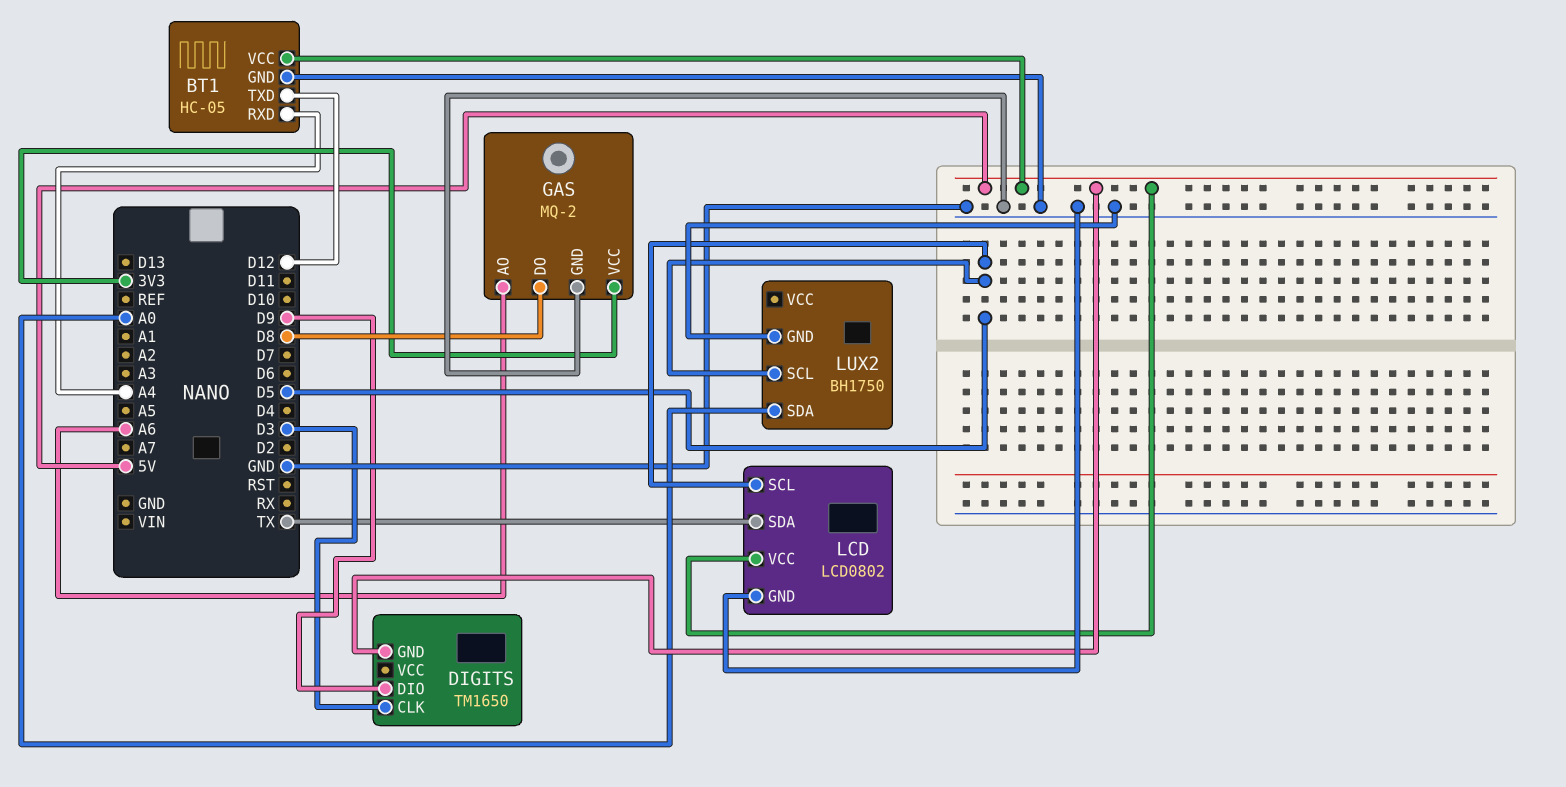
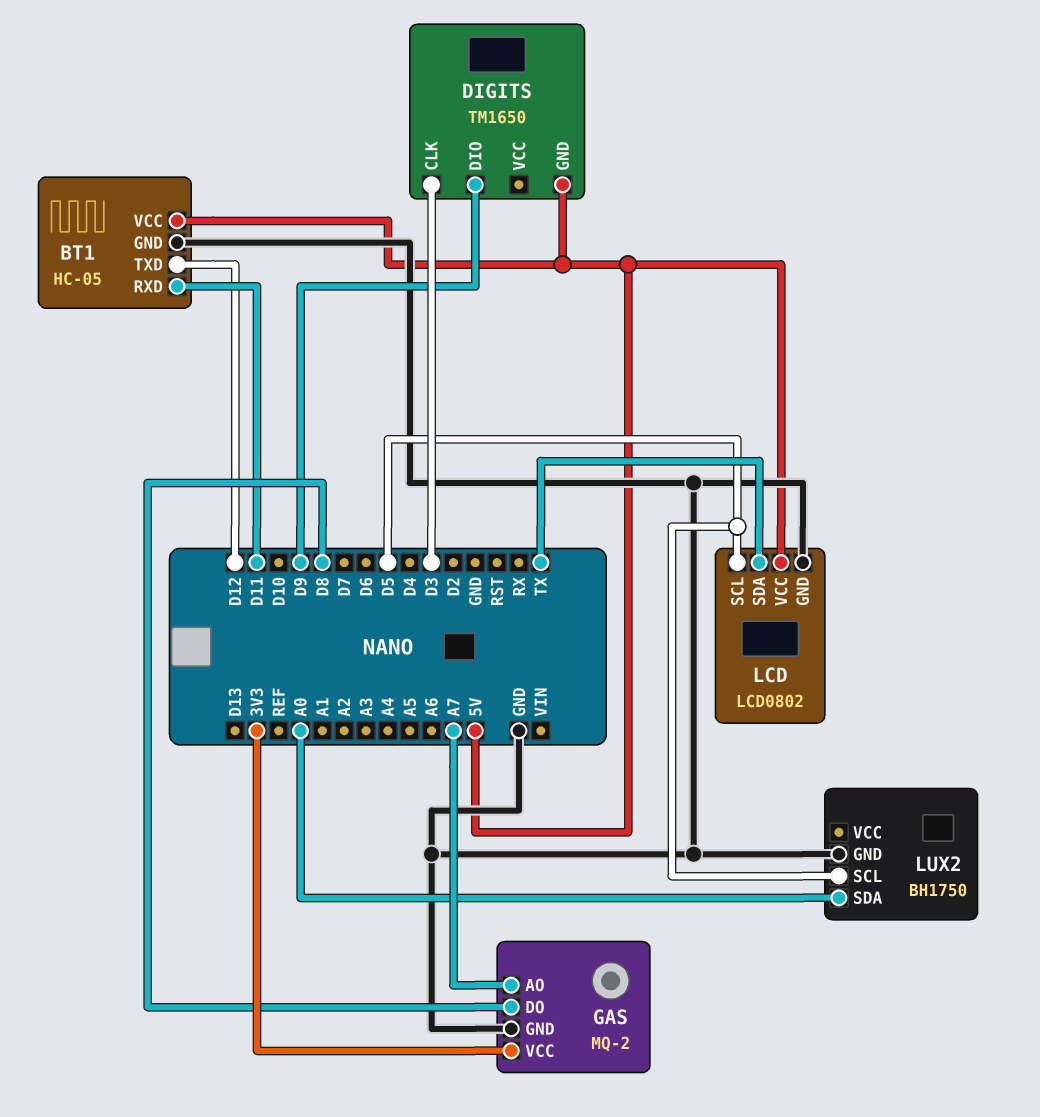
BT1 pin RXD: A4 -> D11
GAS pin AO: A6 -> A7

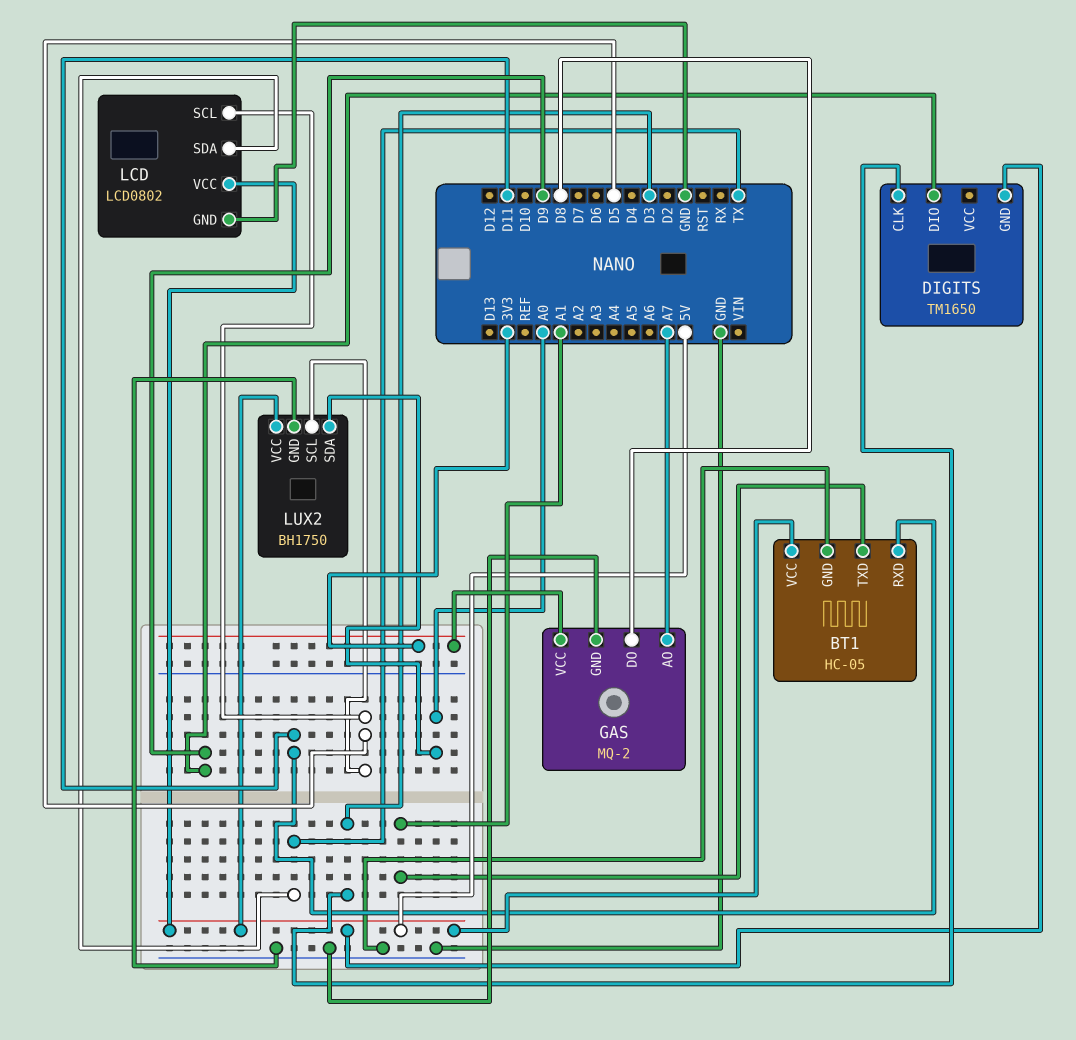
BT1 pin TXD: D12 -> A1
LUX2 pin VCC: none -> 5V

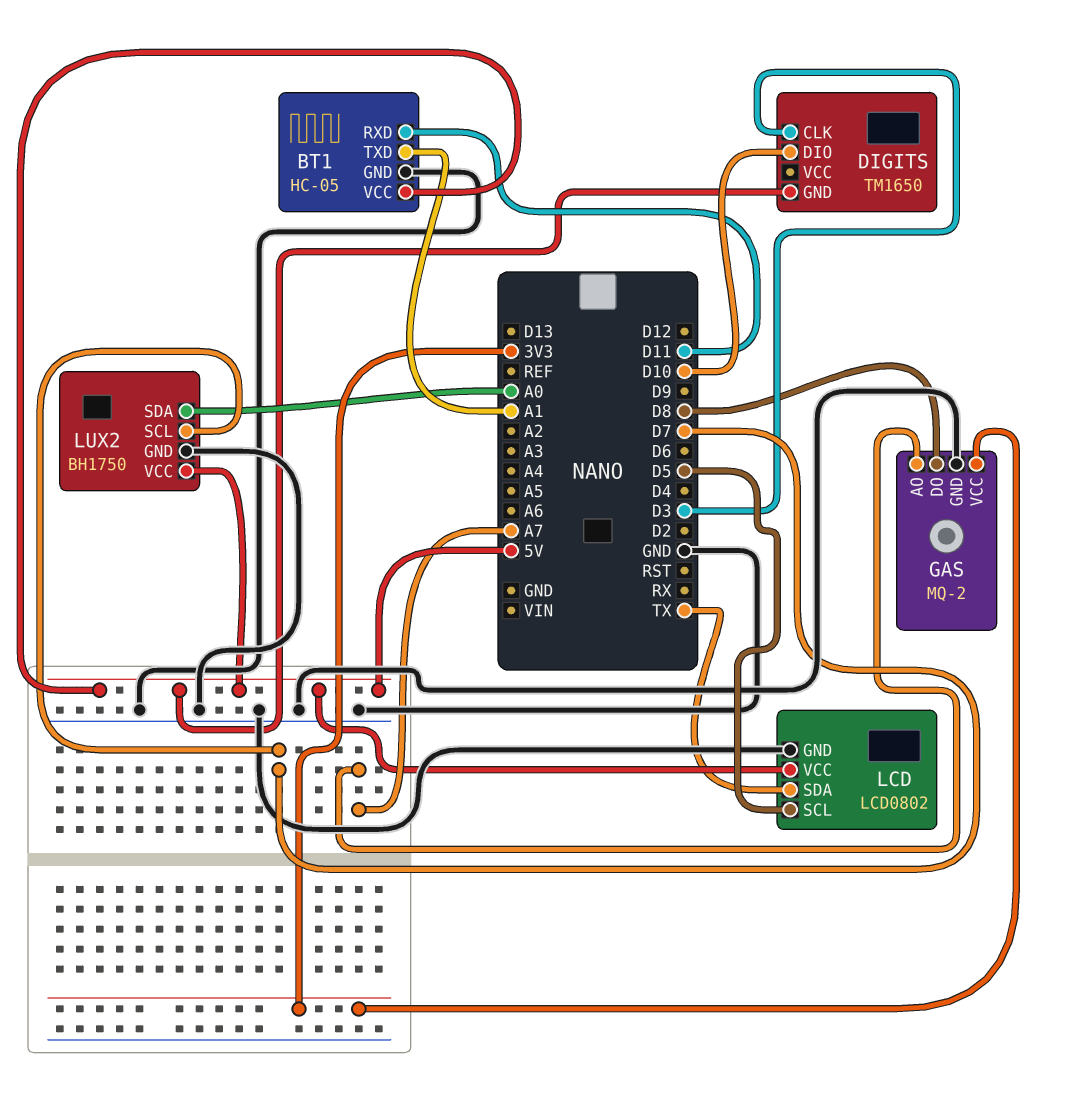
DIGITS pin DIO: D9 -> D10
LUX2 pin SCL: D5 -> D7

